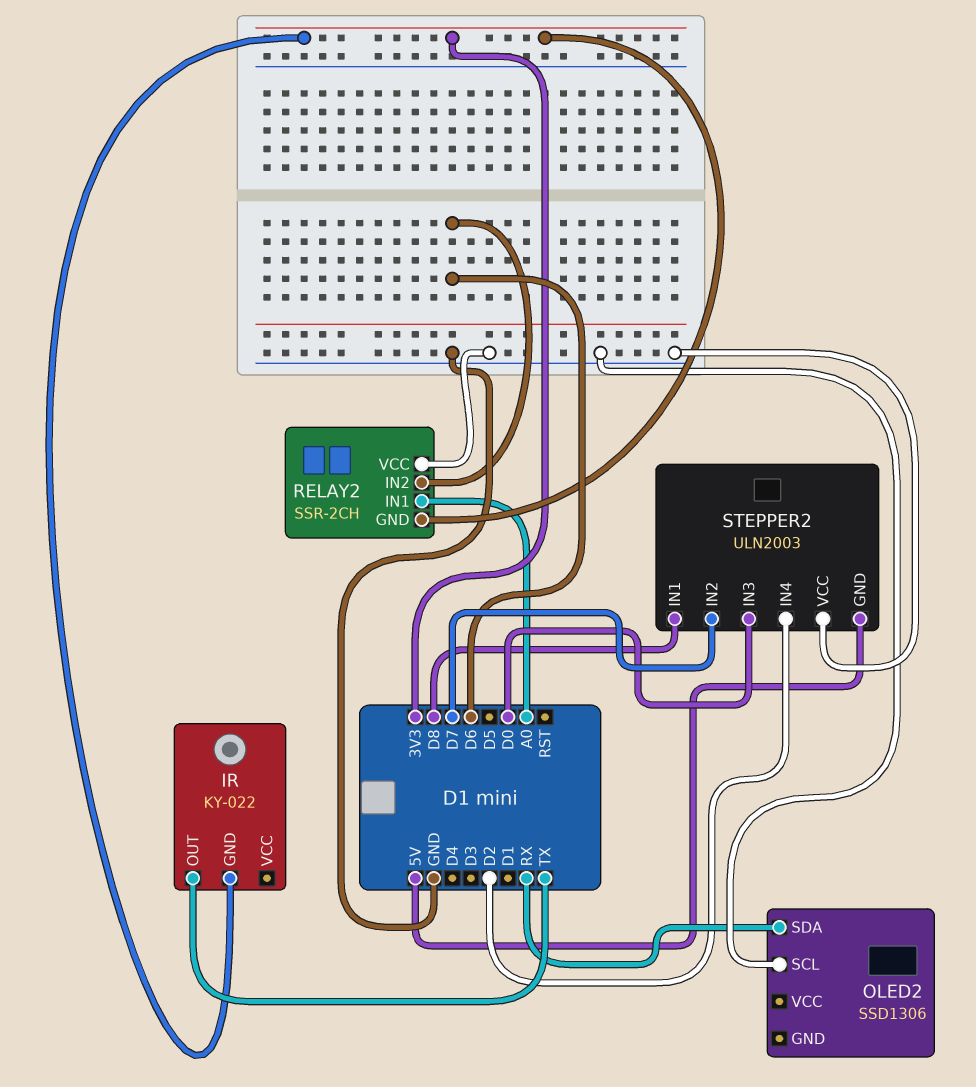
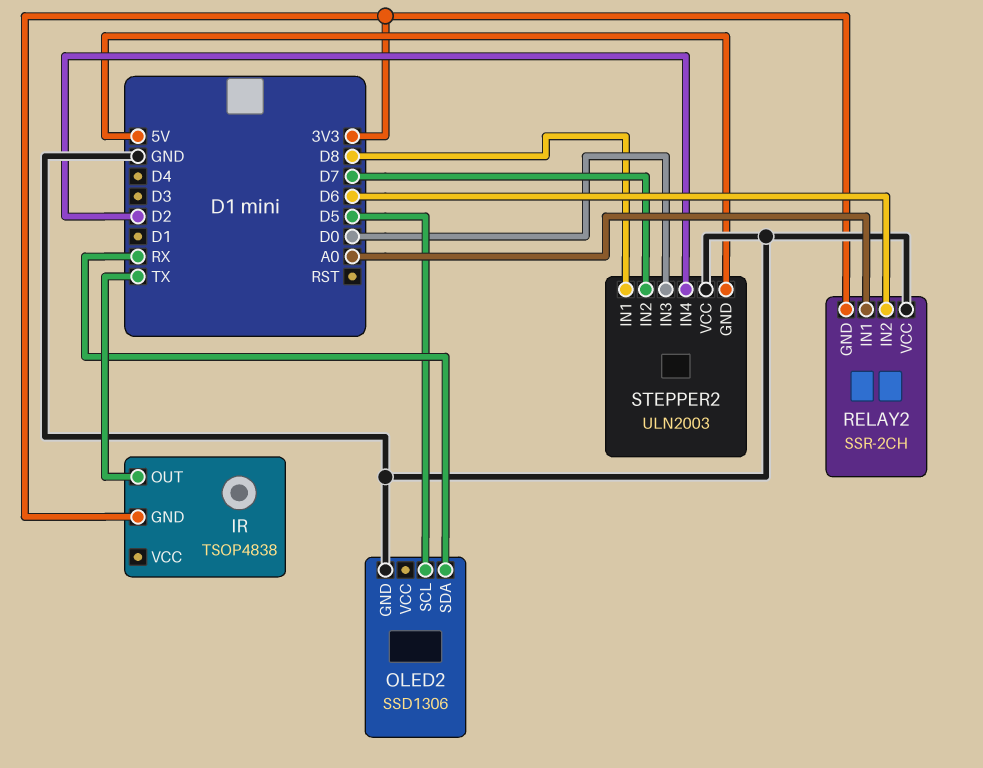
IR: KY-022 -> TSOP4838
OLED2 pin GND: none -> GND
OLED2 pin SCL: GND -> D5

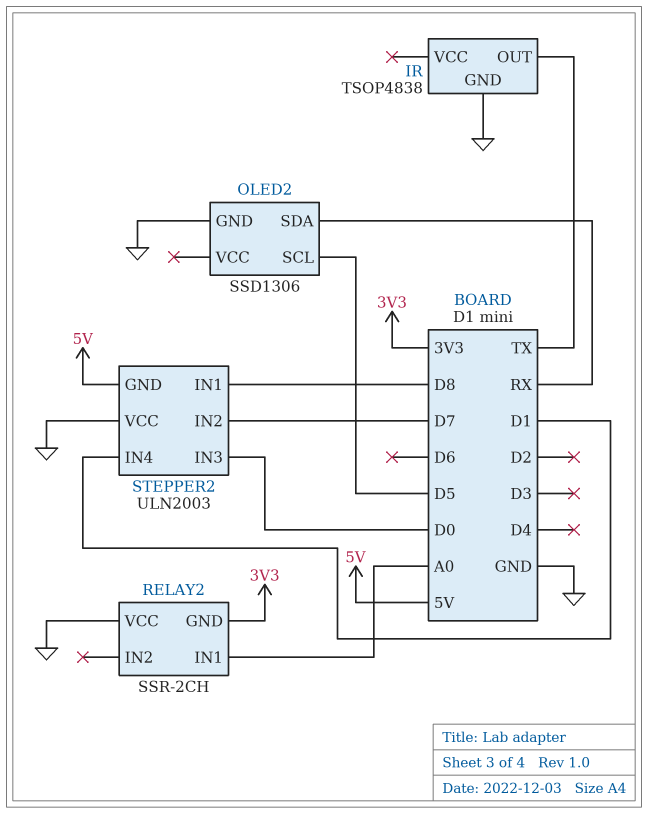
IR pin GND: 3V3 -> GND
RELAY2 pin IN2: D6 -> none
STEPPER2 pin IN4: D2 -> D1

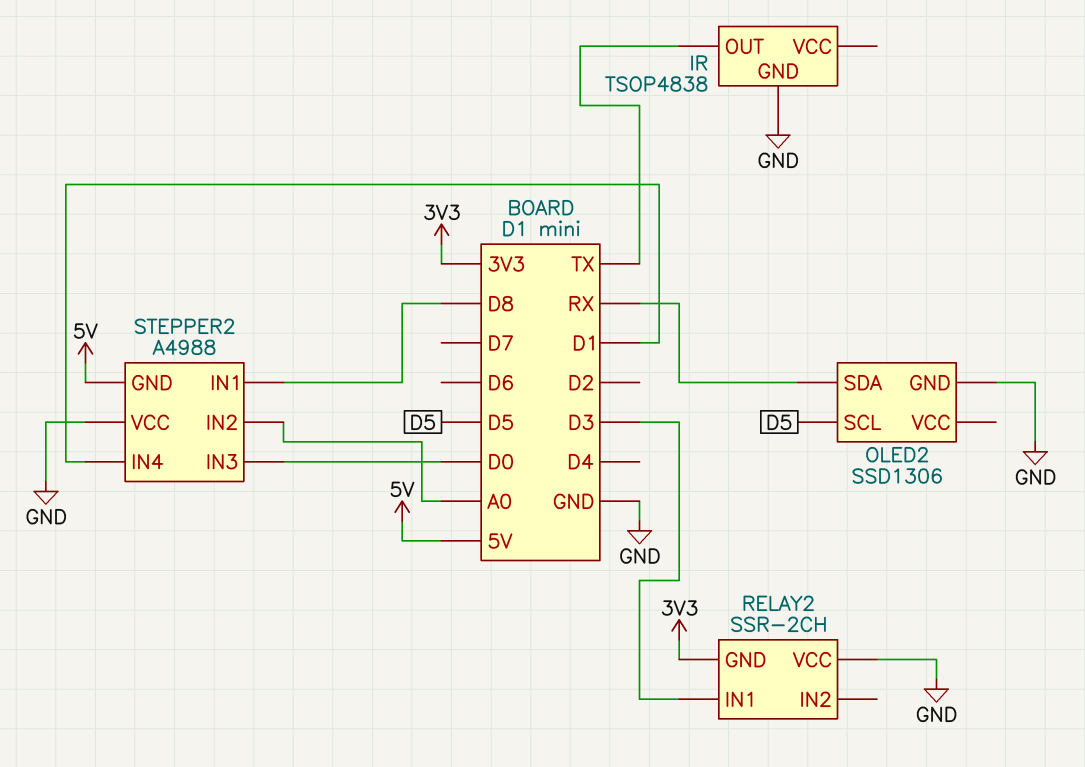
RELAY2 pin IN1: A0 -> D3
STEPPER2: ULN2003 -> A4988
STEPPER2 pin IN2: D7 -> A0

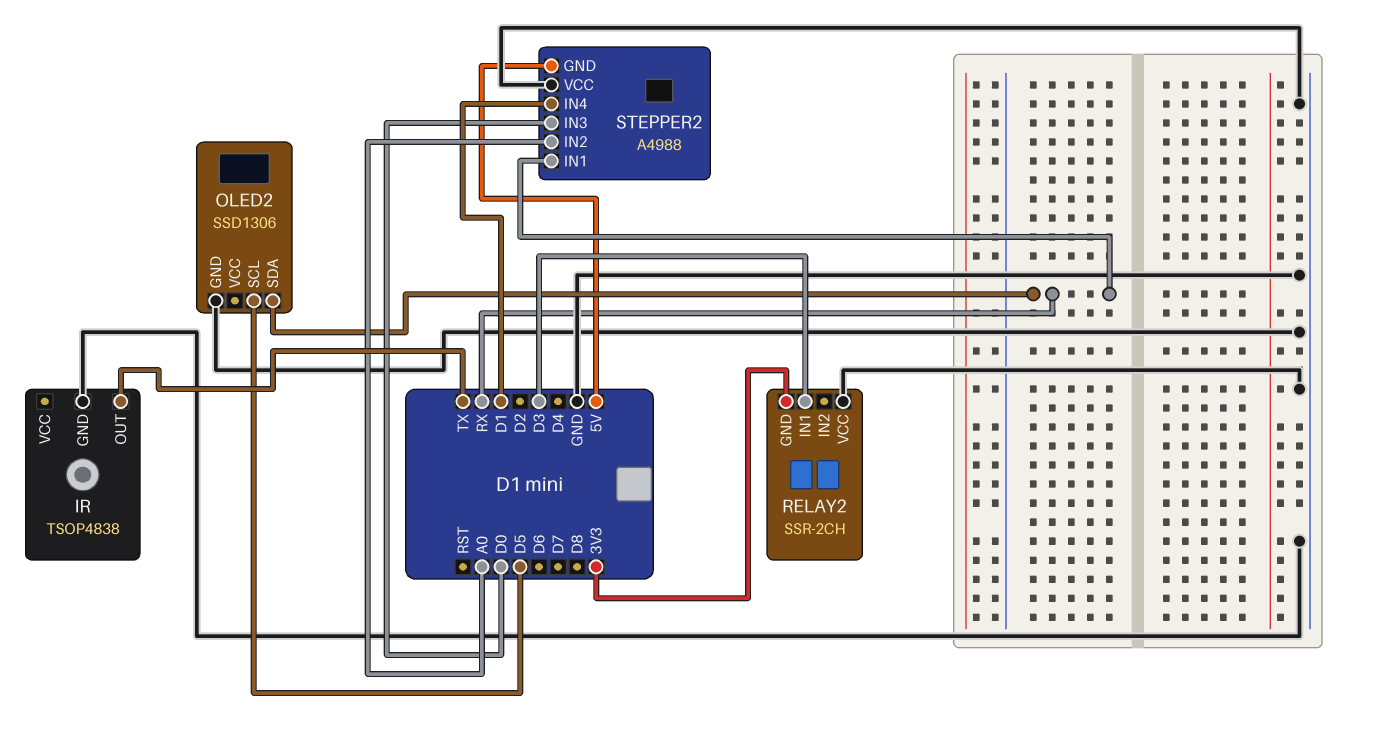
STEPPER2 pin IN1: D8 -> RX

